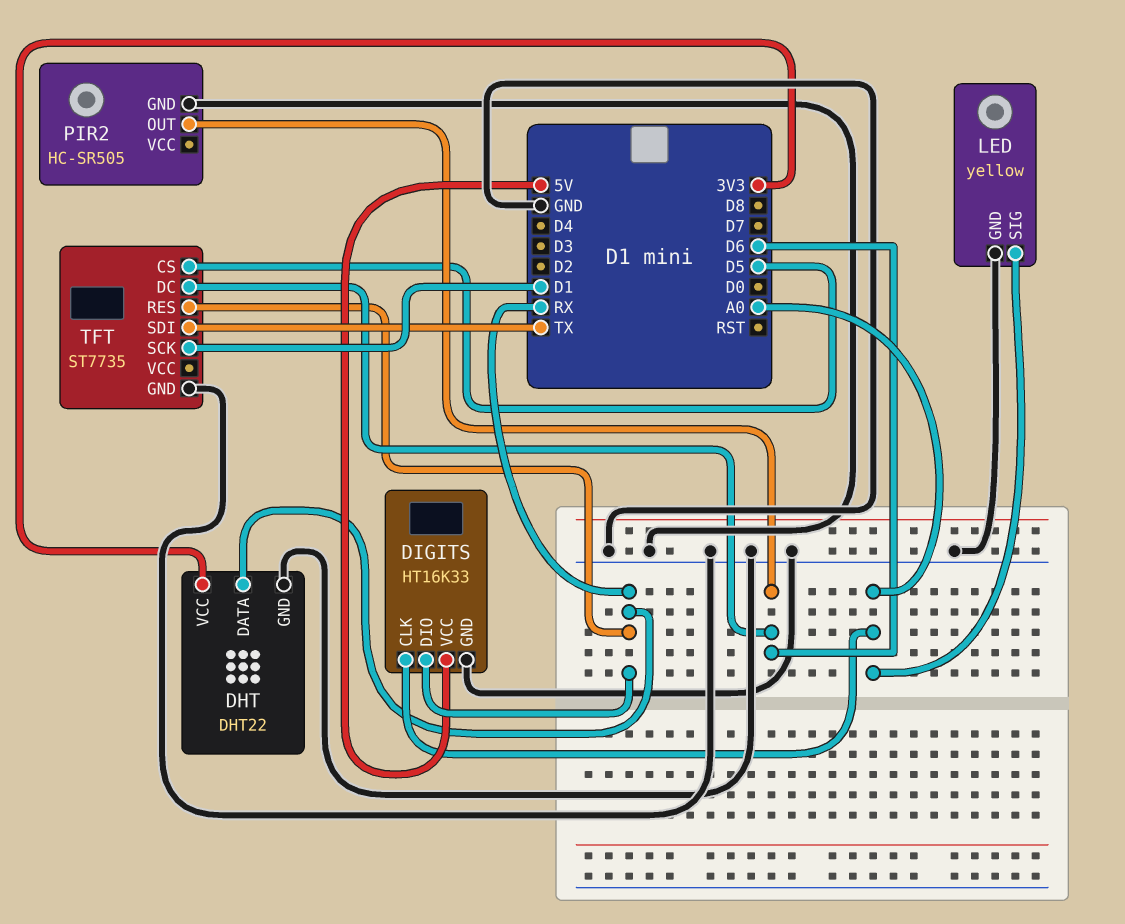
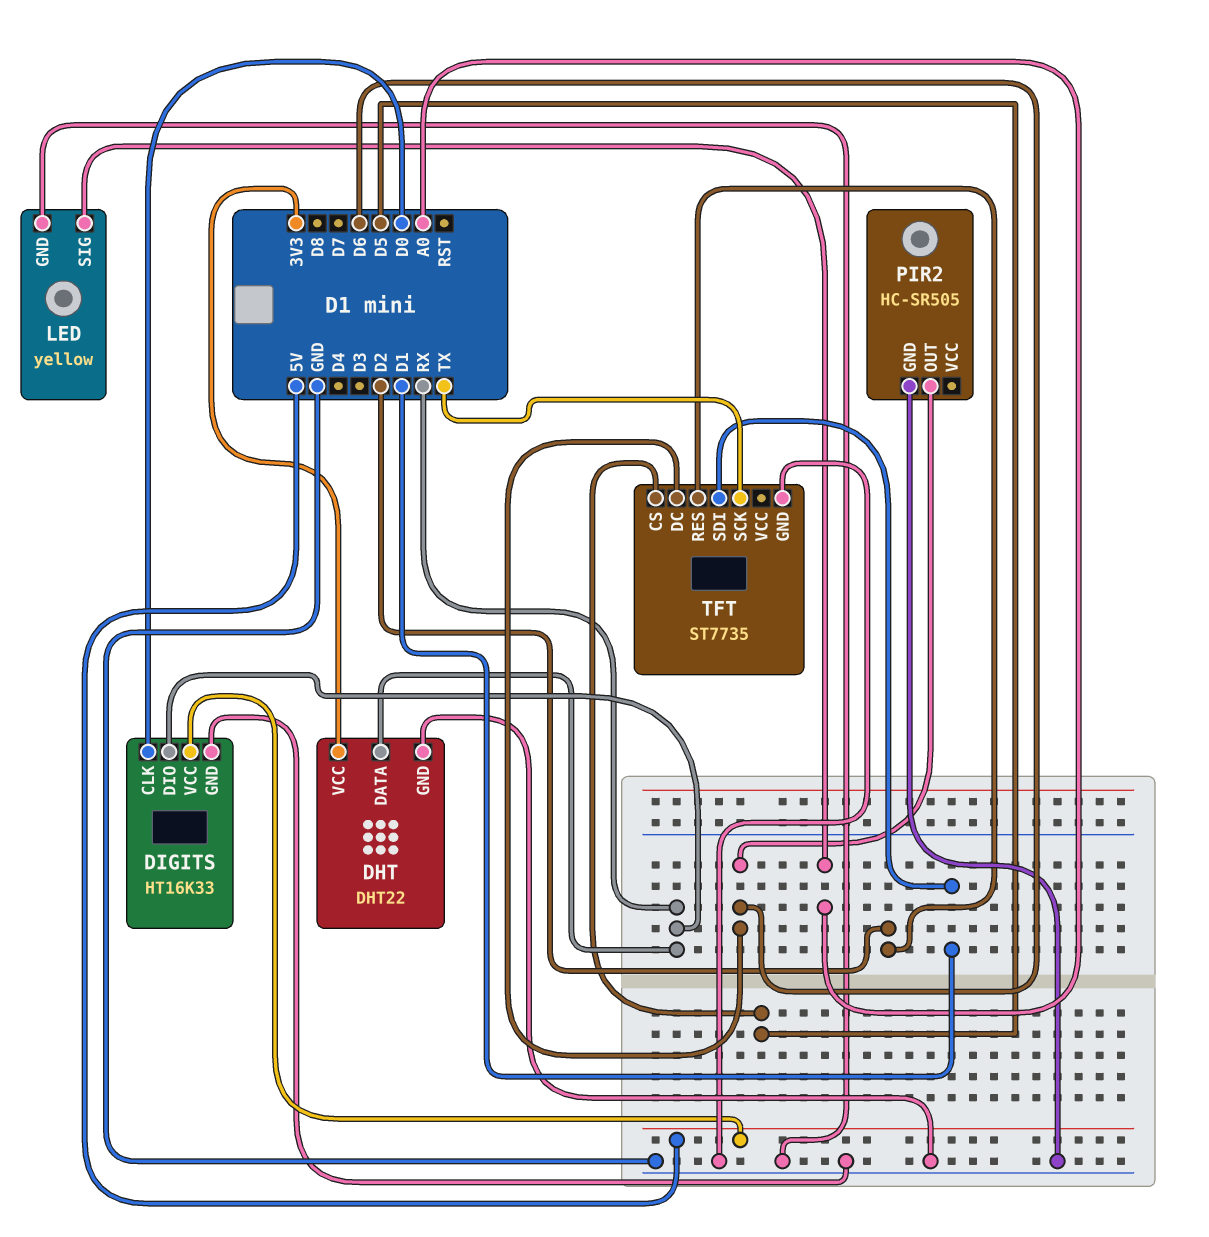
DIGITS pin CLK: A0 -> D0
TFT pin RES: RX -> D2
TFT pin SCK: D1 -> TX
TFT pin SDI: TX -> D1

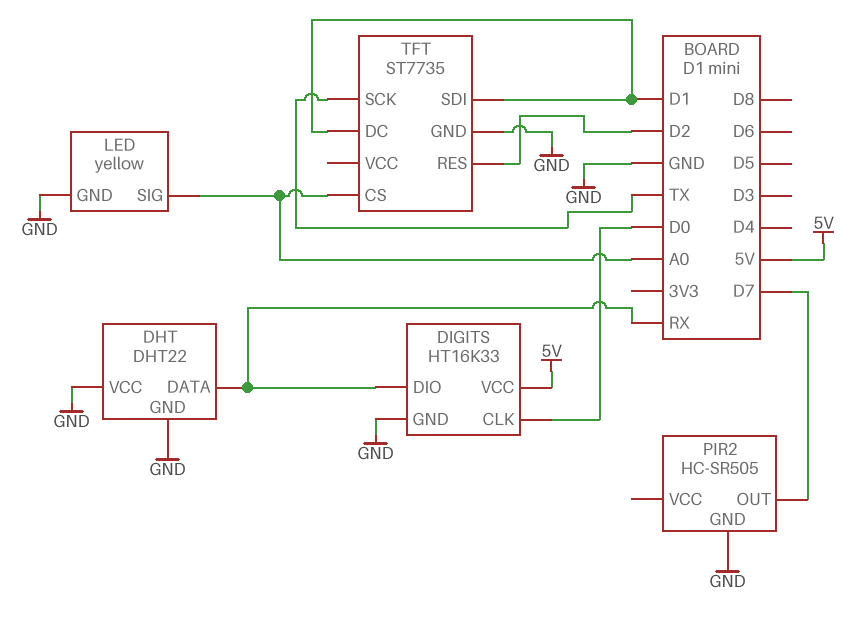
DHT pin VCC: 3V3 -> GND
PIR2 pin OUT: D6 -> D7
TFT pin CS: D5 -> A0
TFT pin DC: D6 -> D1

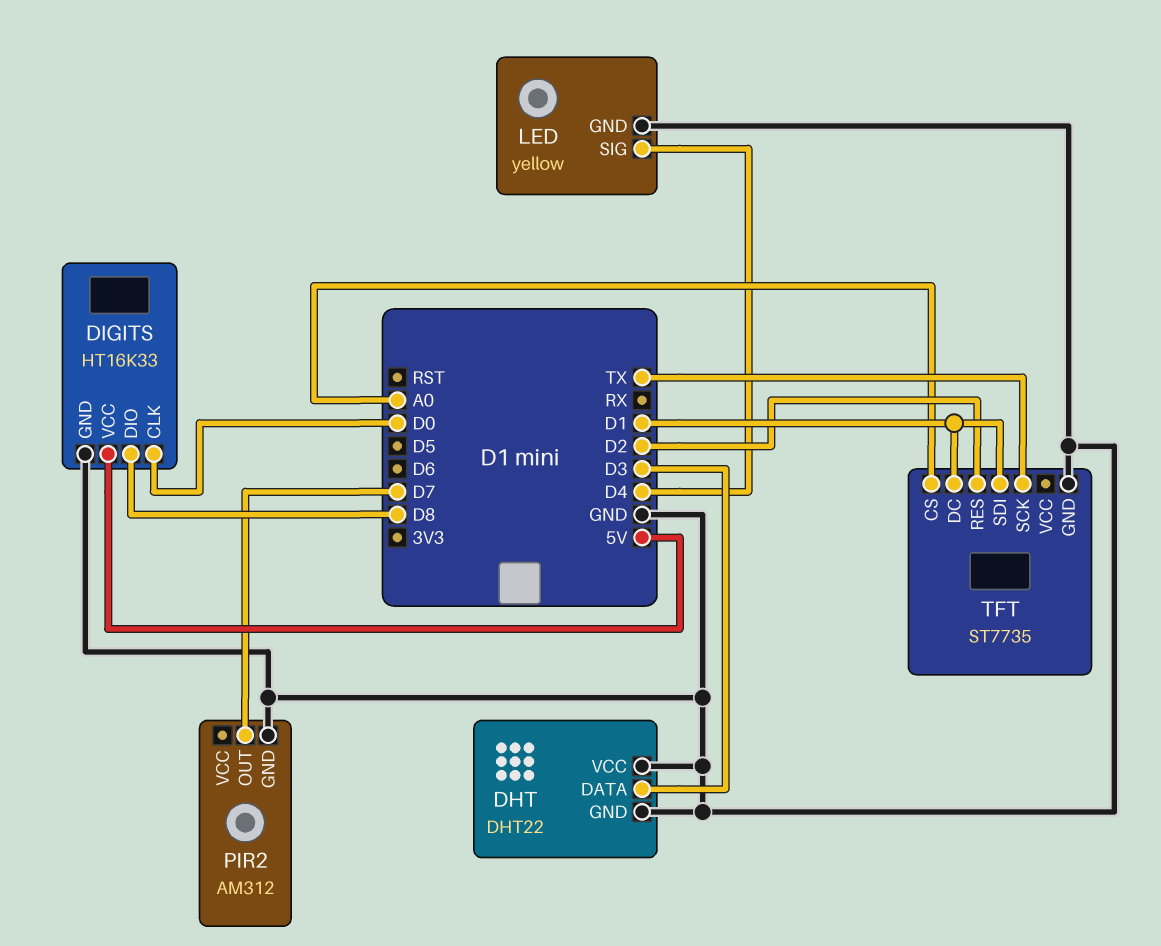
DHT pin DATA: RX -> D3
DIGITS pin DIO: RX -> D8
LED pin SIG: A0 -> D4
PIR2: HC-SR505 -> AM312

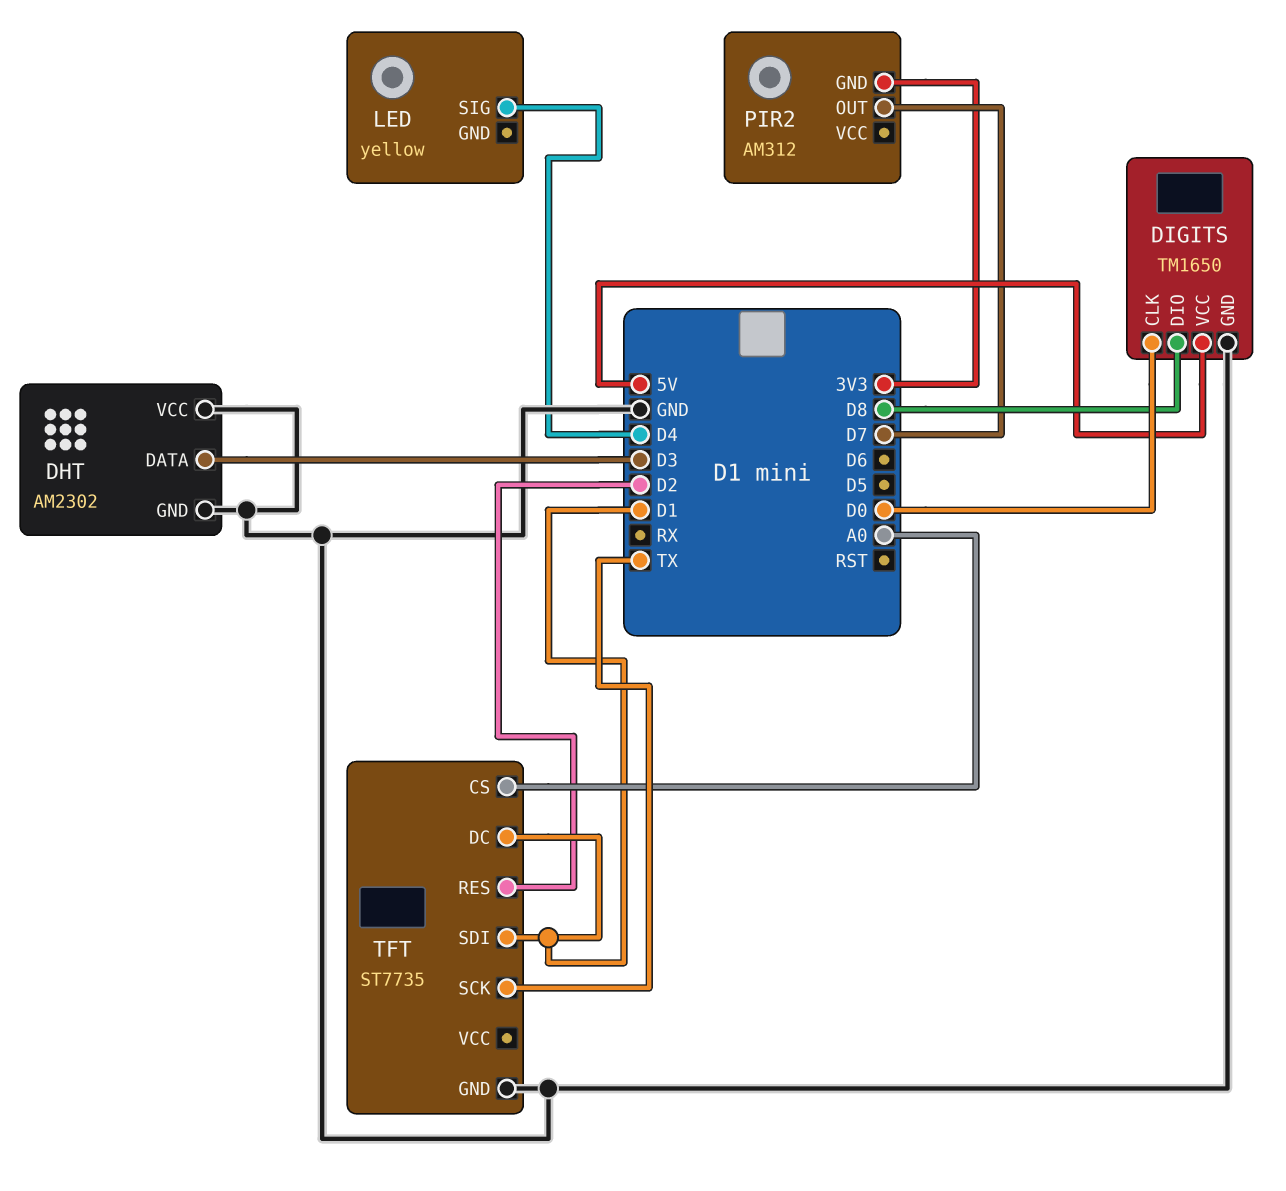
DHT: DHT22 -> AM2302
DIGITS: HT16K33 -> TM1650
LED pin GND: GND -> none
PIR2 pin GND: GND -> 3V3

